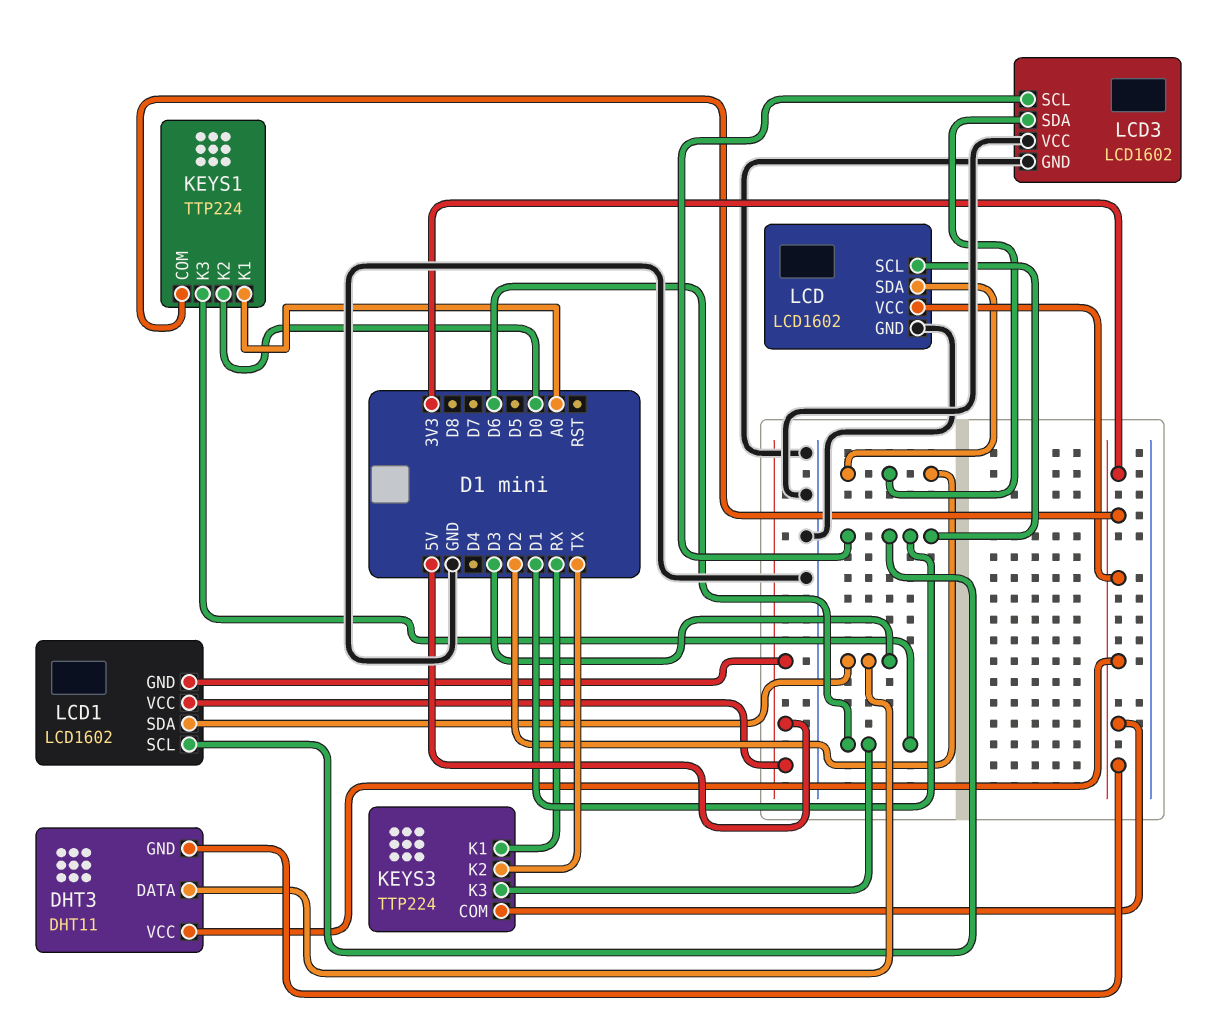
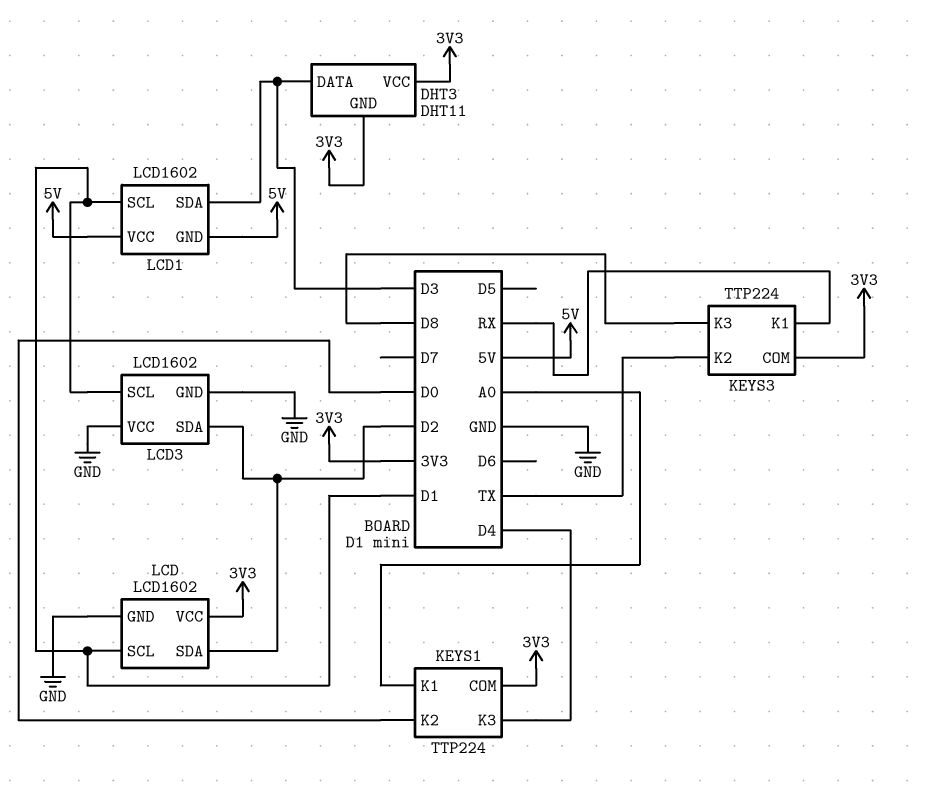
KEYS1 pin K3: D6 -> D4
KEYS3 pin K3: D6 -> D8

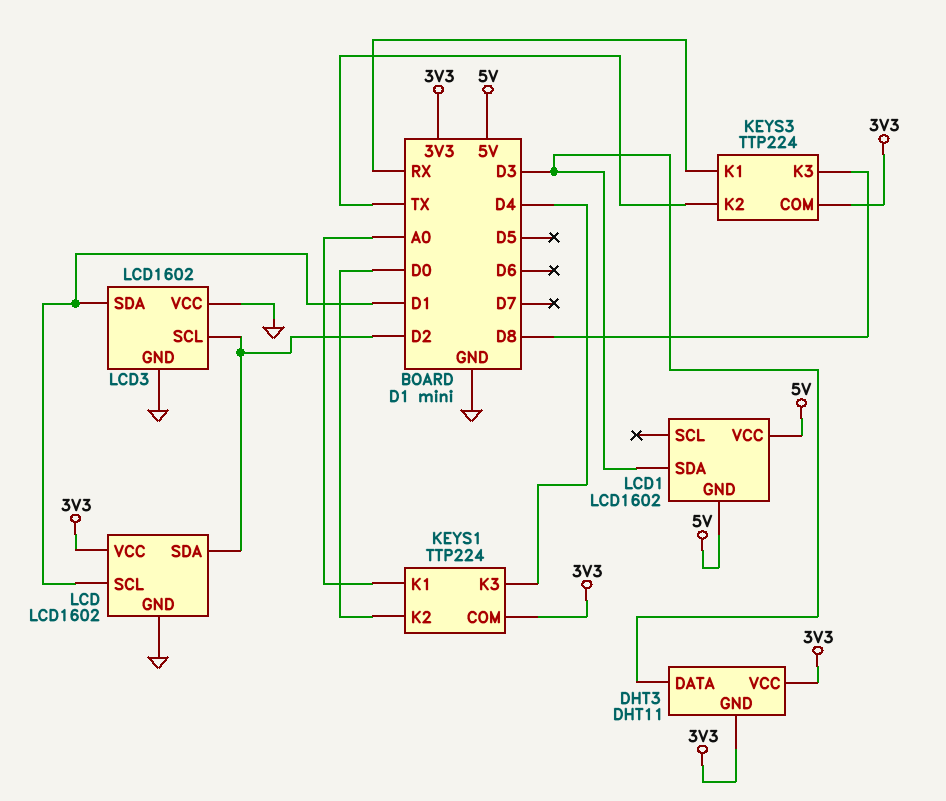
LCD1 pin SCL: D1 -> none
LCD3 pin SCL: D1 -> D2
LCD3 pin SDA: D2 -> D1

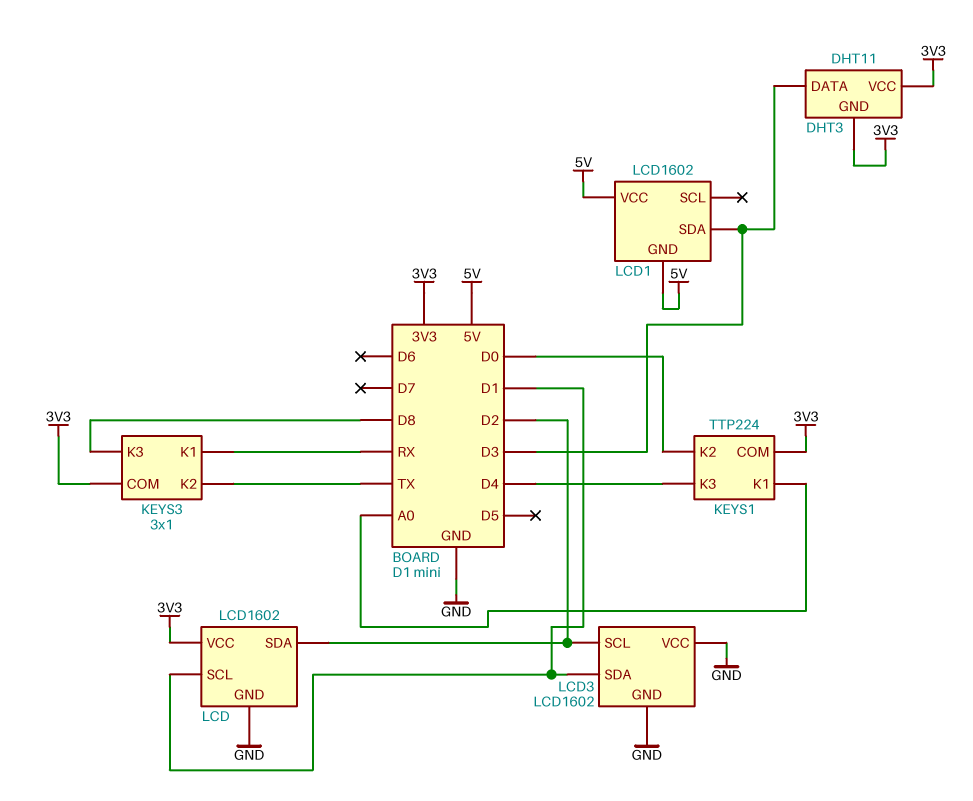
KEYS3: TTP224 -> 3x1

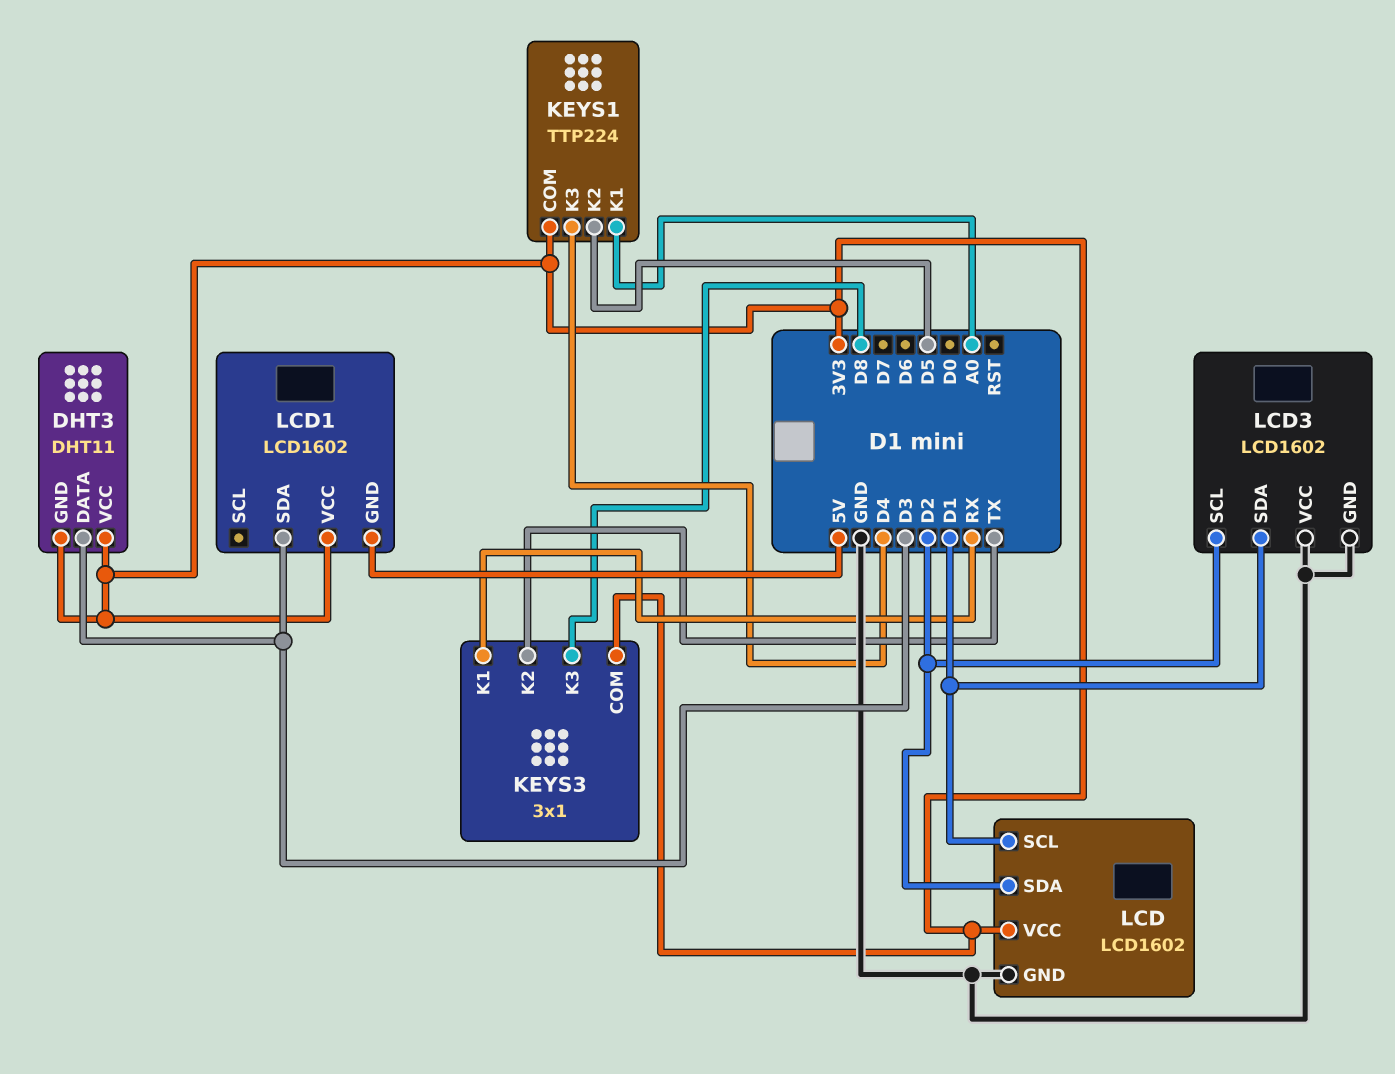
KEYS1 pin K2: D0 -> D5
LCD1 pin VCC: 5V -> 3V3

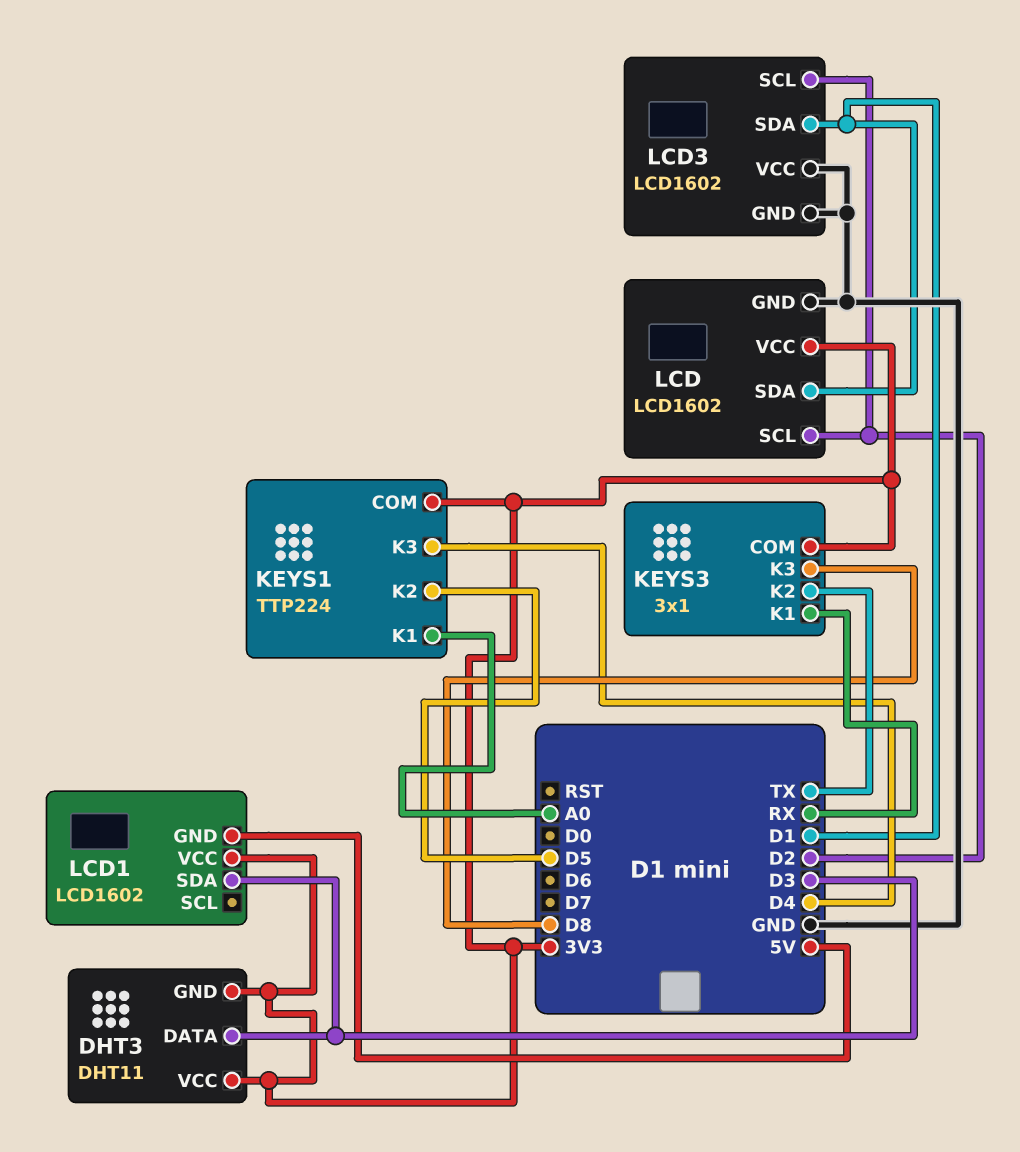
LCD pin SCL: D1 -> D2
LCD pin SDA: D2 -> D1

